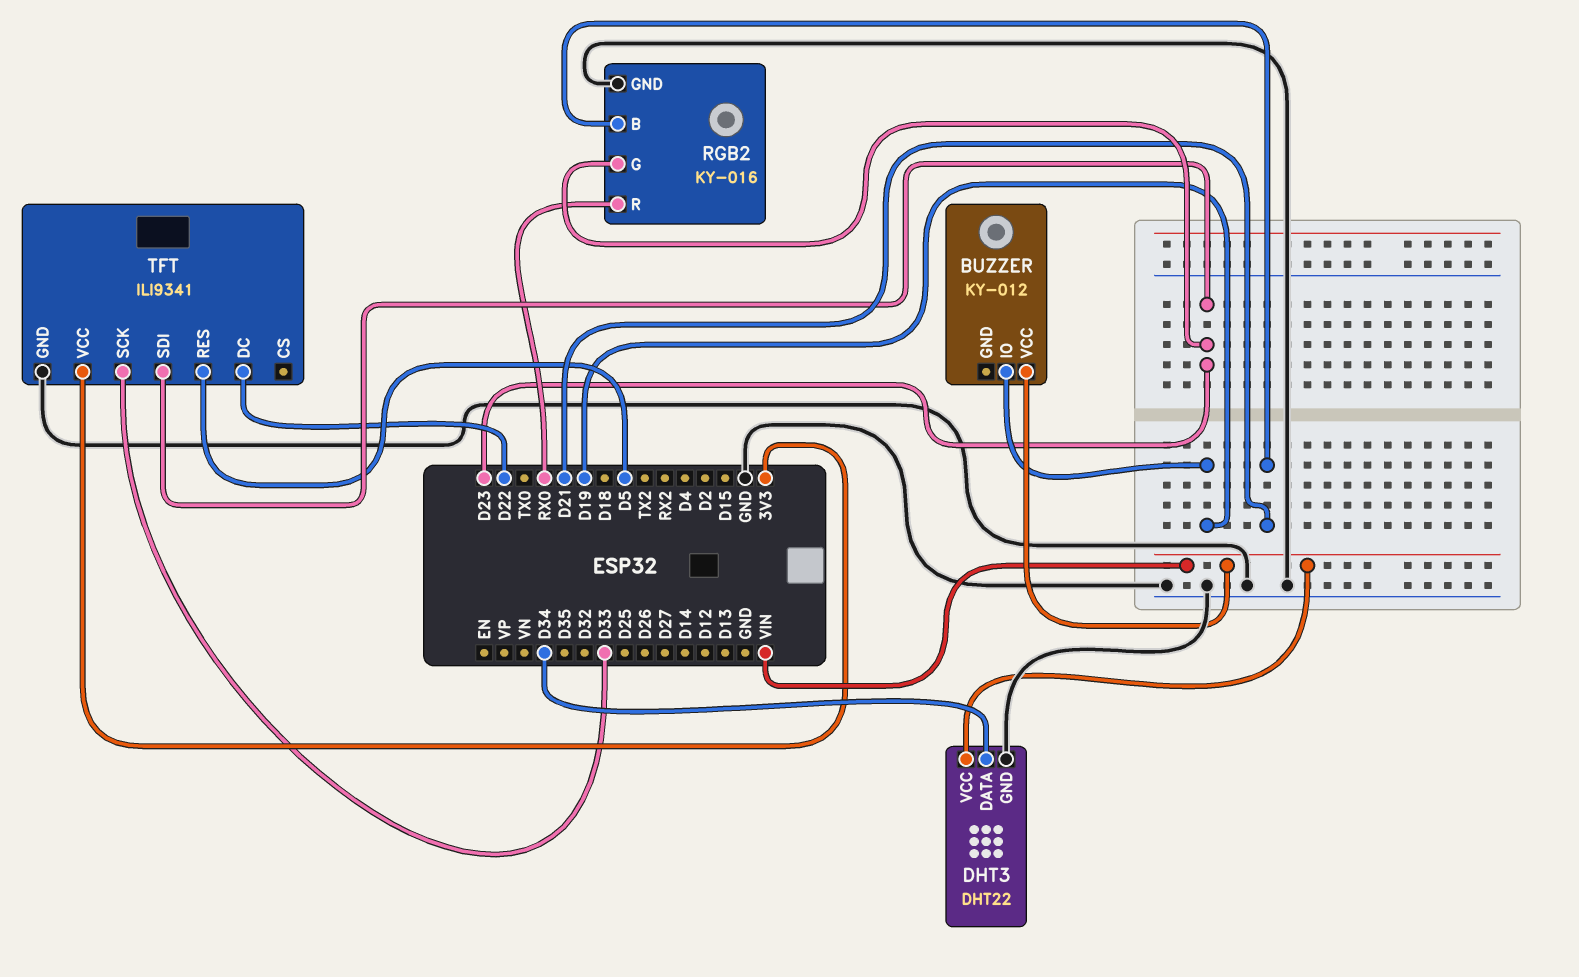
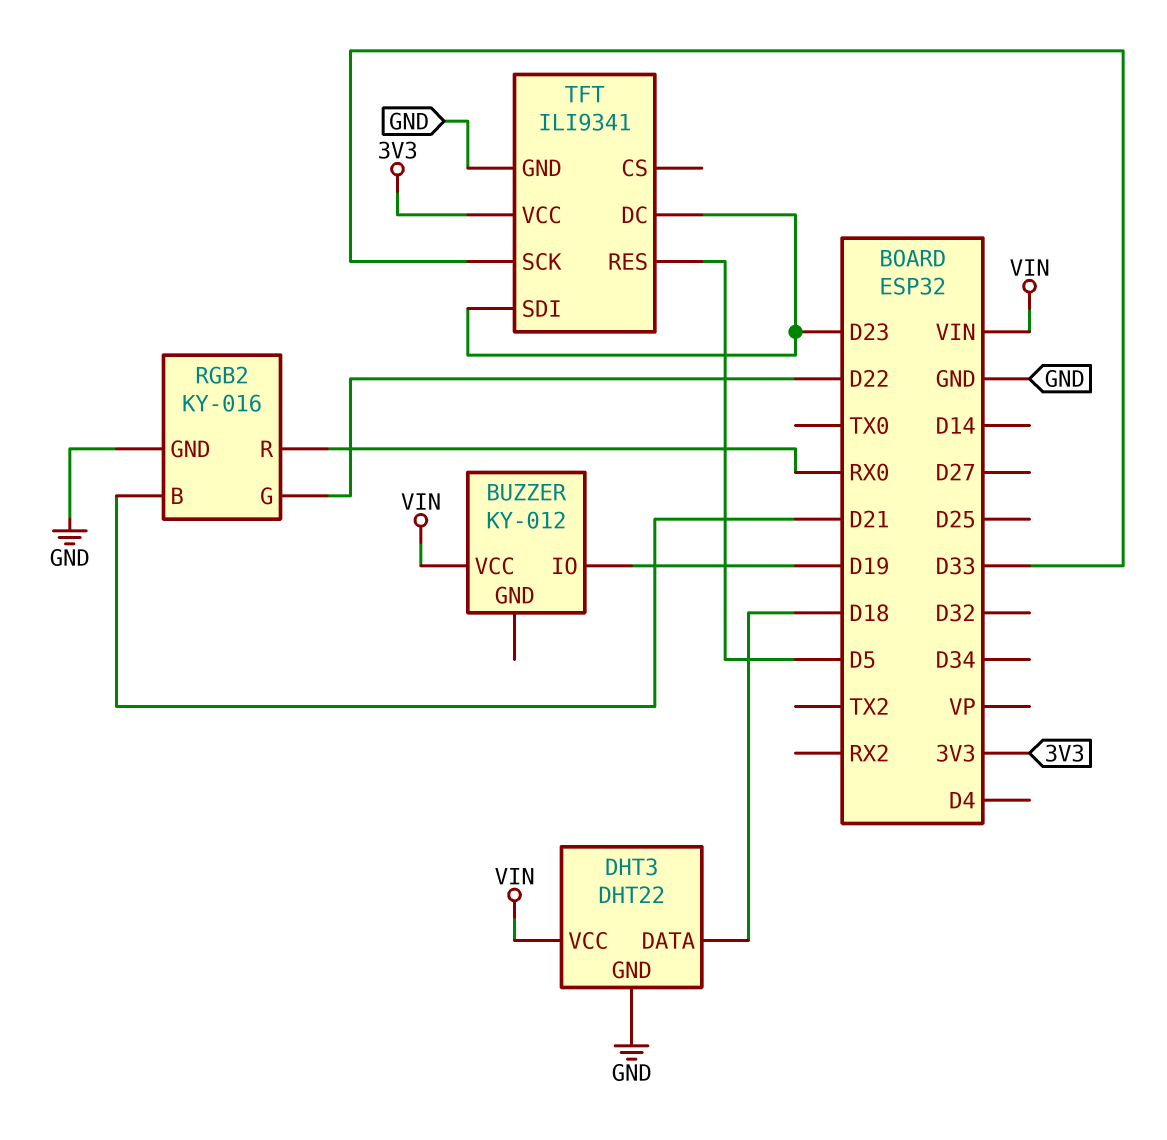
DHT3 pin DATA: D34 -> D18
RGB2 pin G: D23 -> D22
TFT pin DC: D22 -> D23

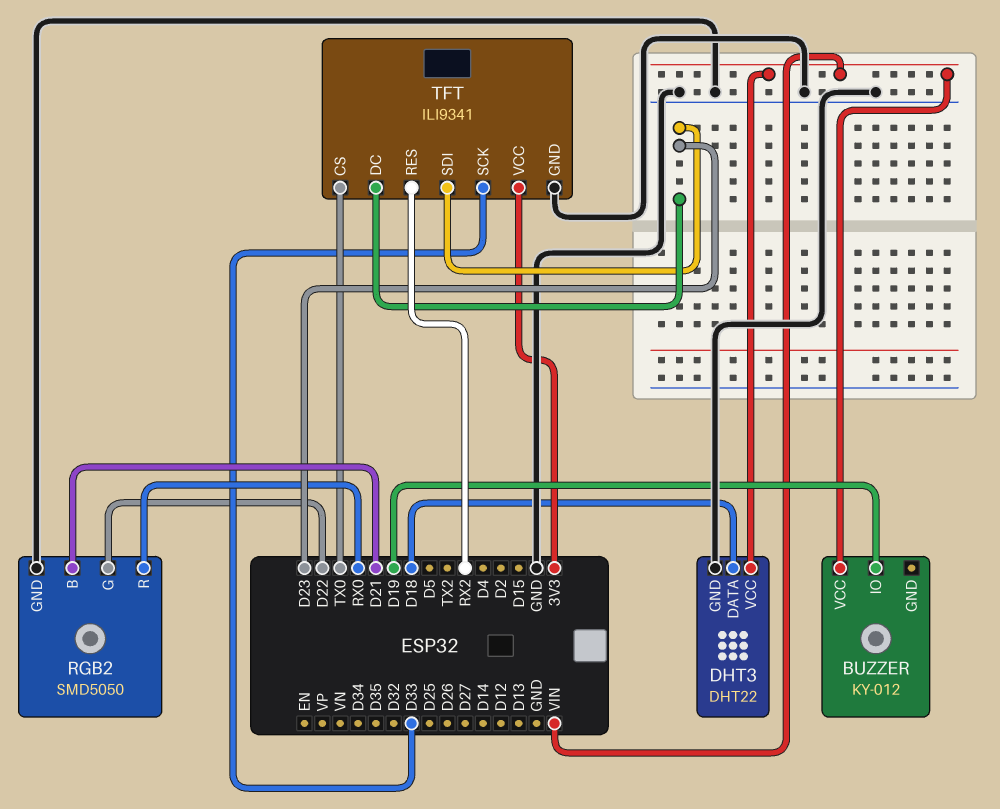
RGB2: KY-016 -> SMD5050
TFT pin CS: none -> TX0
TFT pin RES: D5 -> RX2

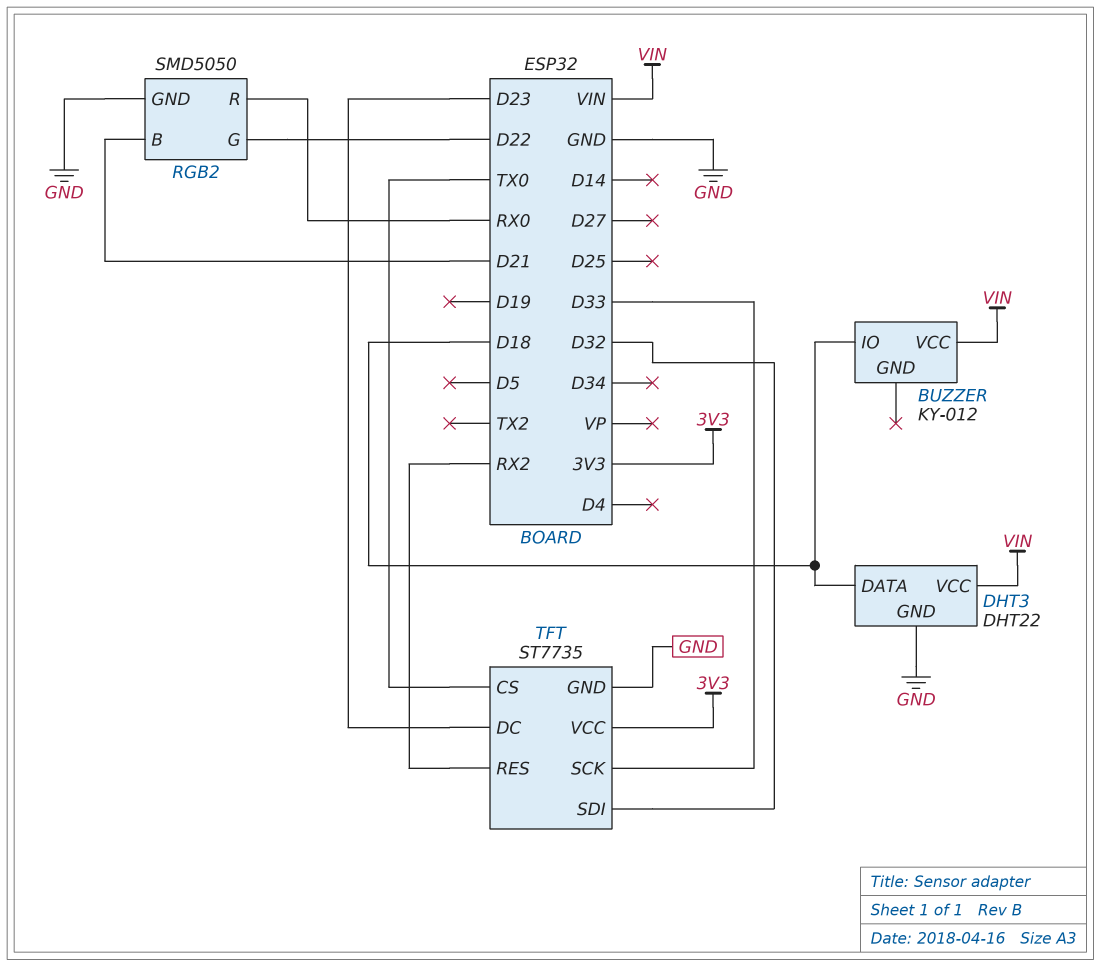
BUZZER pin IO: D19 -> D18
TFT: ILI9341 -> ST7735
TFT pin SDI: D23 -> D32

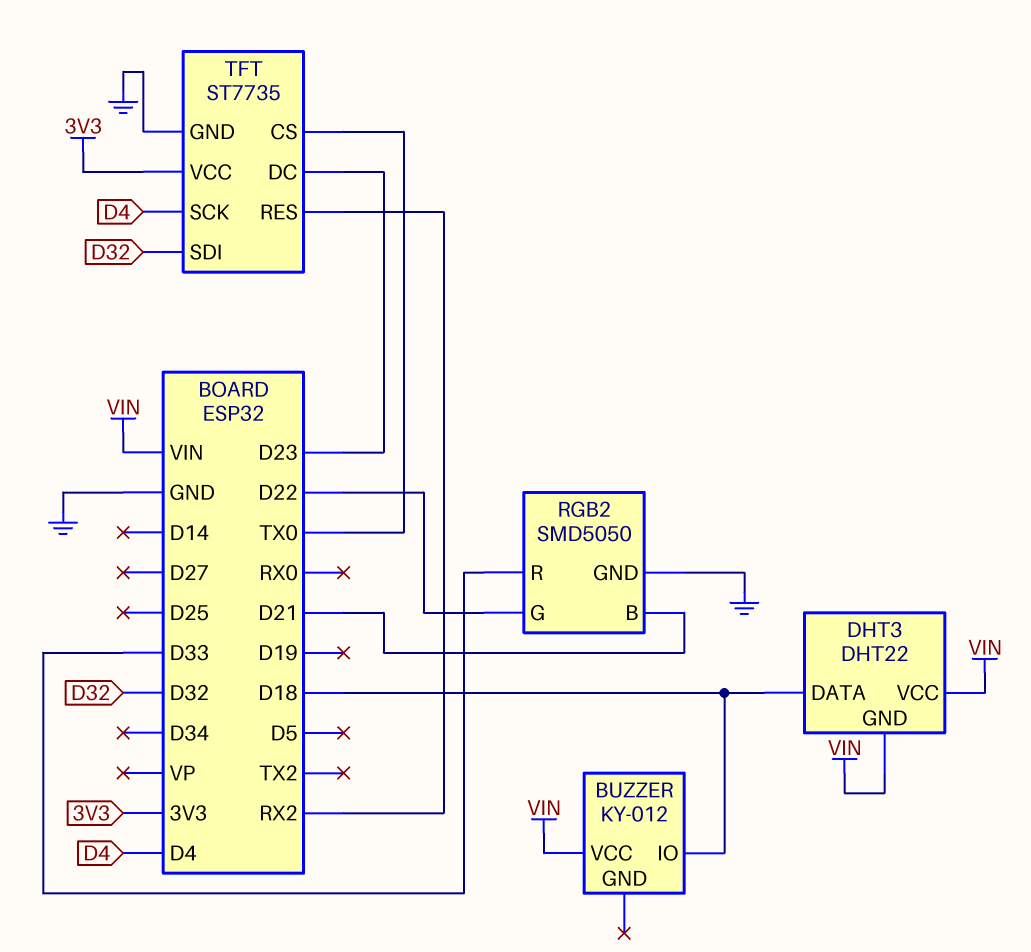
DHT3 pin GND: GND -> VIN
RGB2 pin R: RX0 -> D33
TFT pin SCK: D33 -> D4

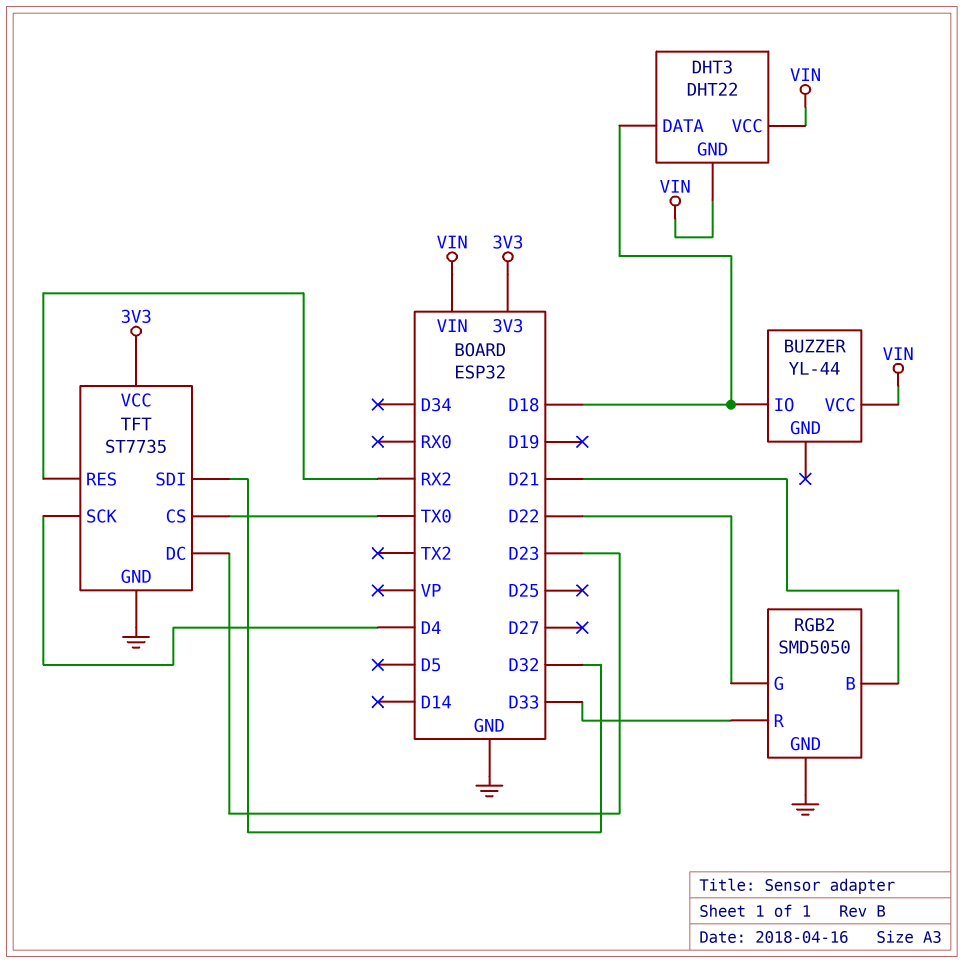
BUZZER: KY-012 -> YL-44

